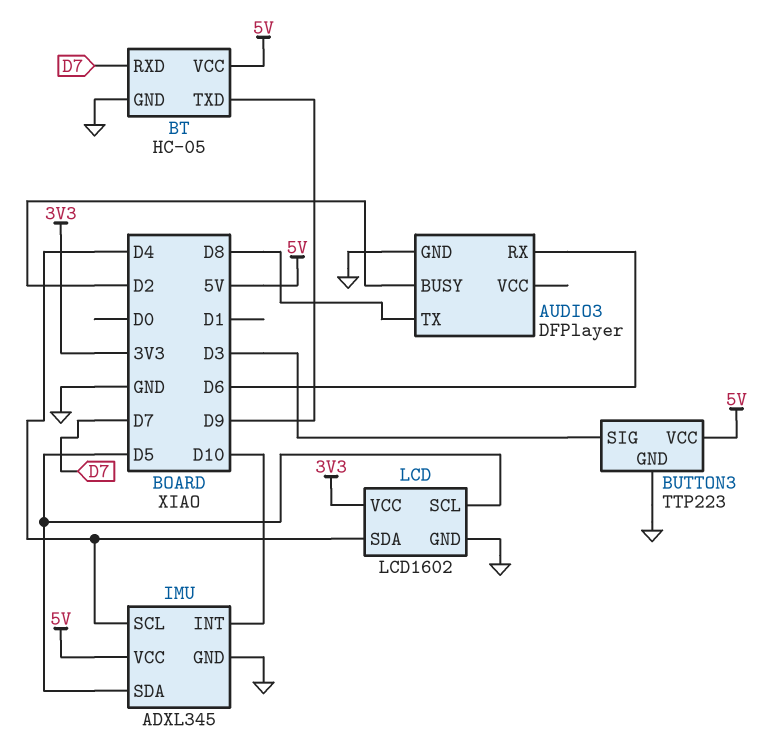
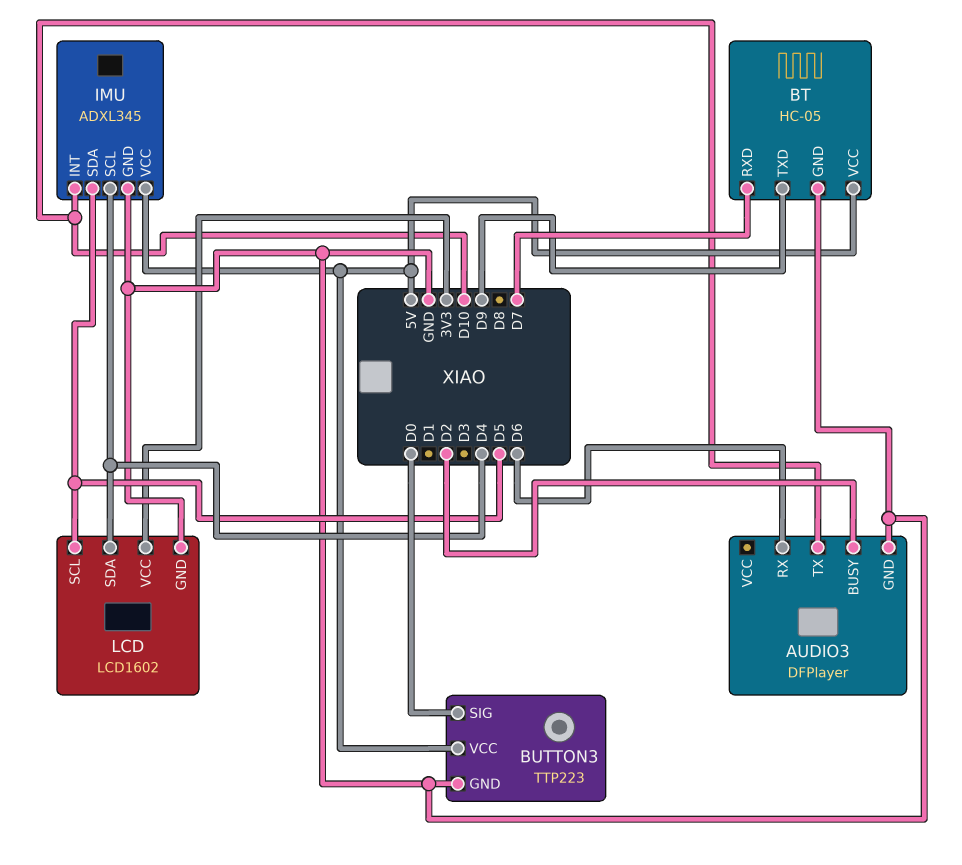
AUDIO3 pin TX: D8 -> D10
BUTTON3 pin SIG: D3 -> D0

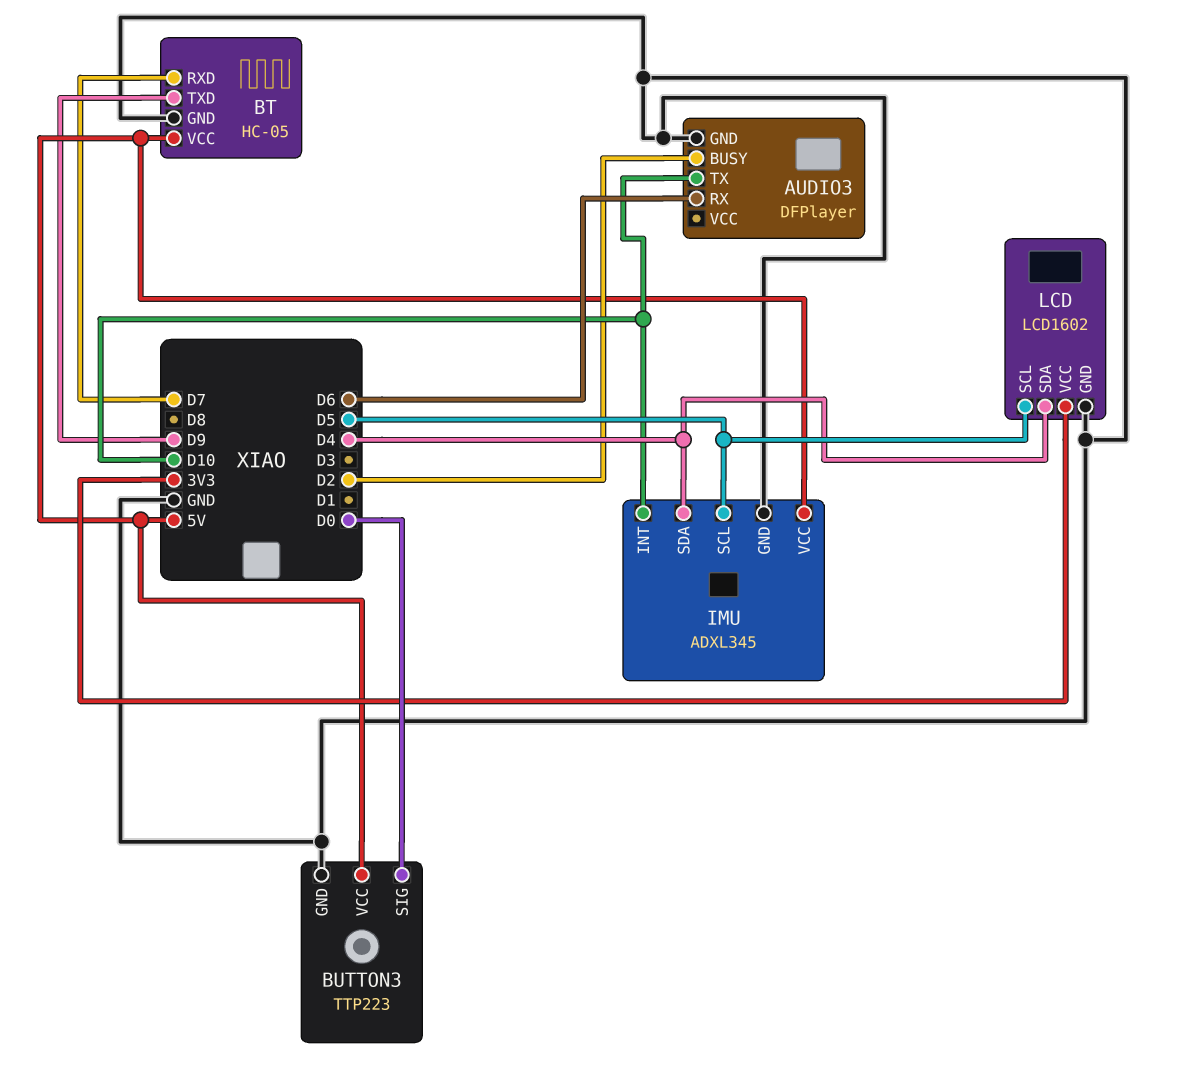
IMU pin SCL: D4 -> D5
IMU pin SDA: D5 -> D4

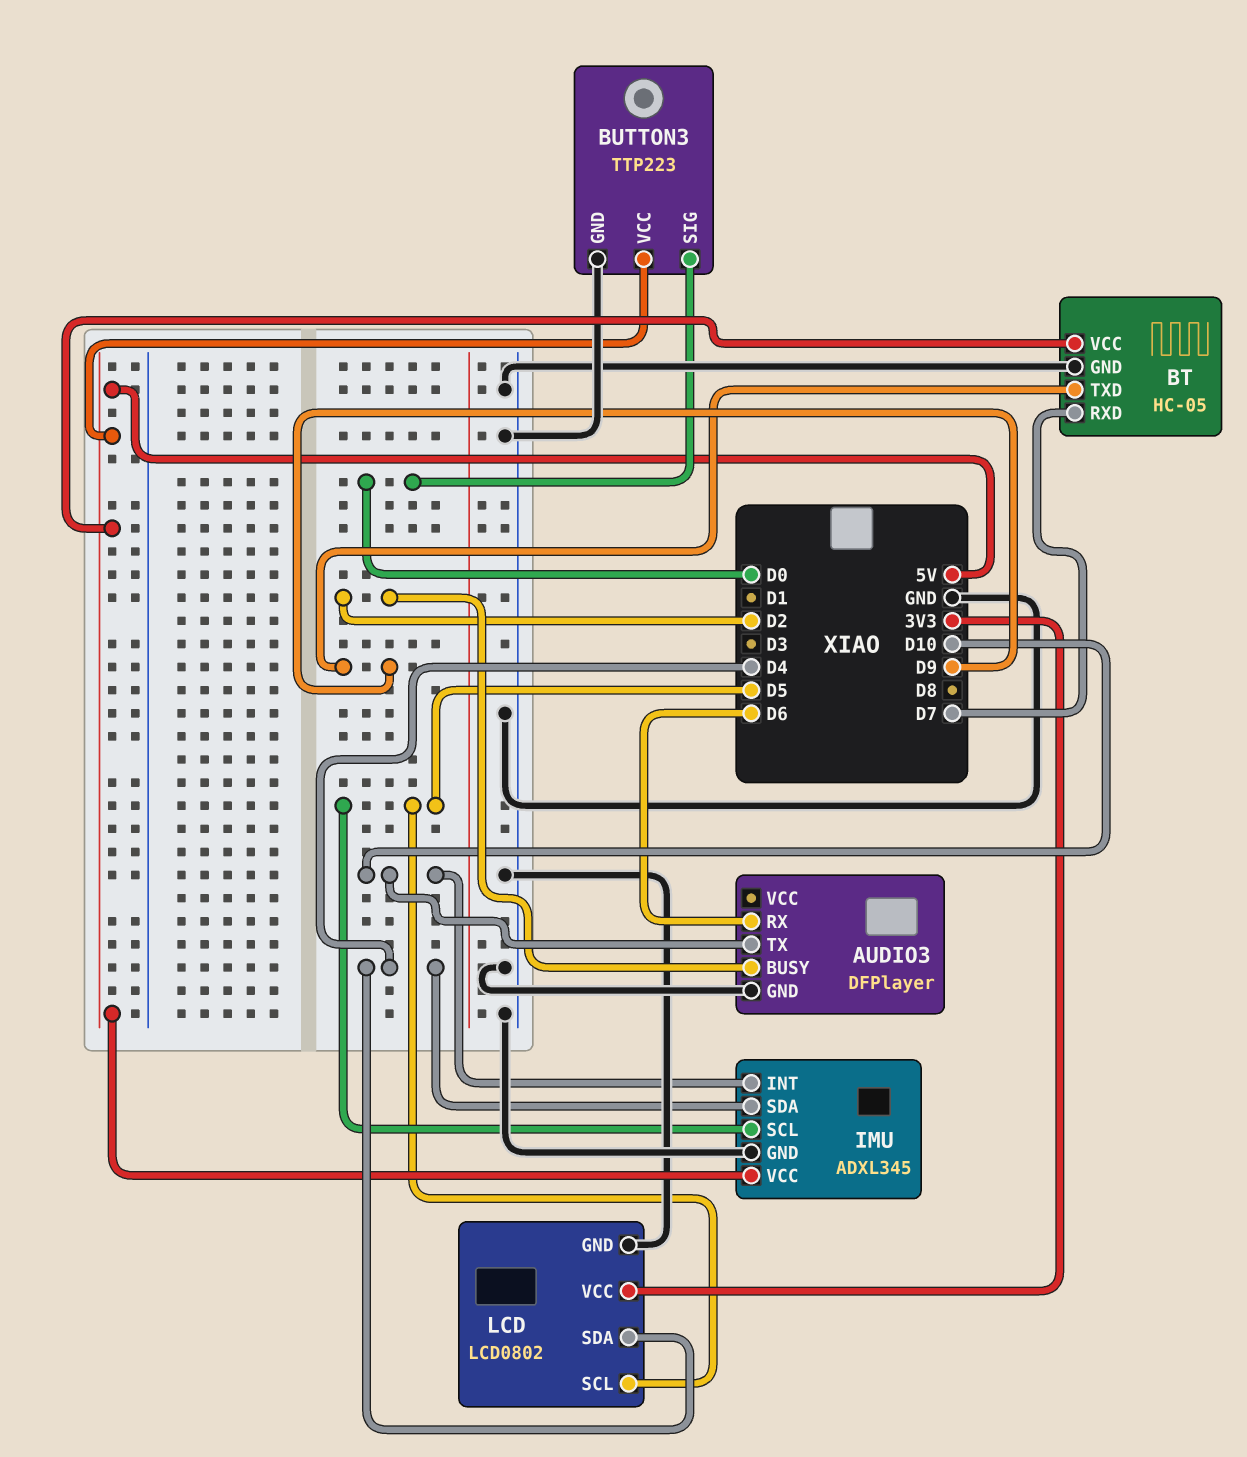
LCD: LCD1602 -> LCD0802

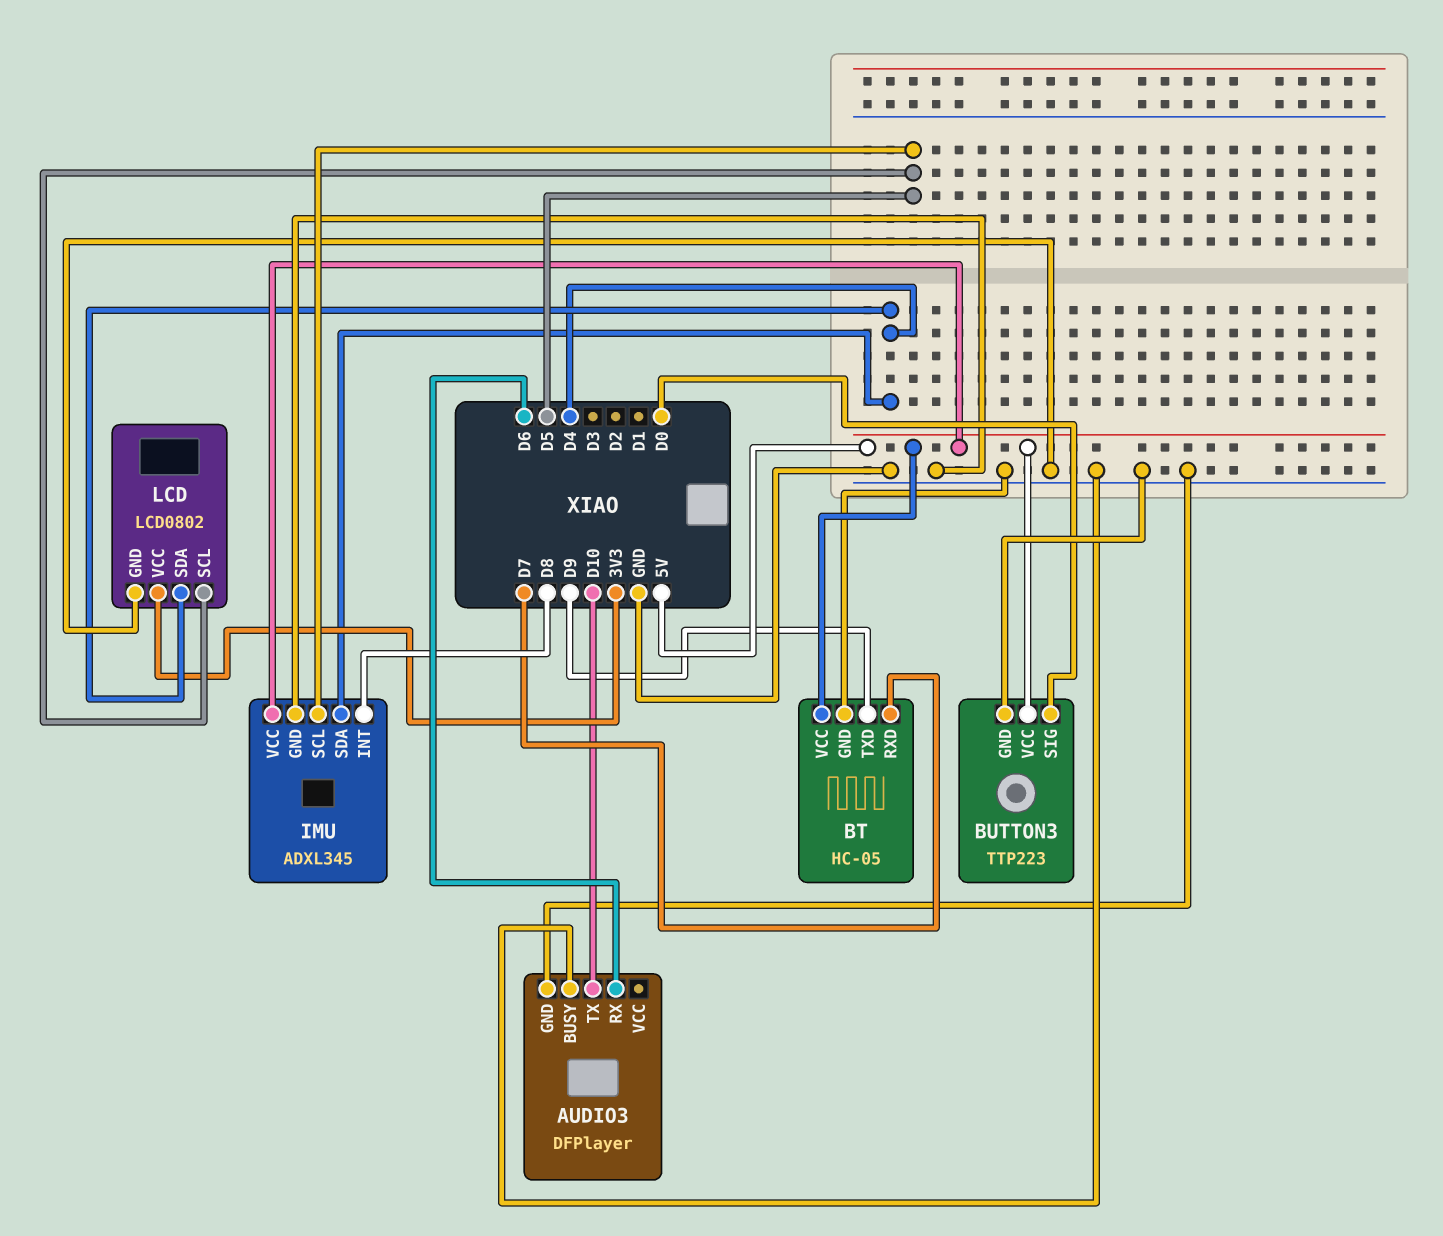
AUDIO3 pin BUSY: D2 -> GND
IMU pin INT: D10 -> D8

